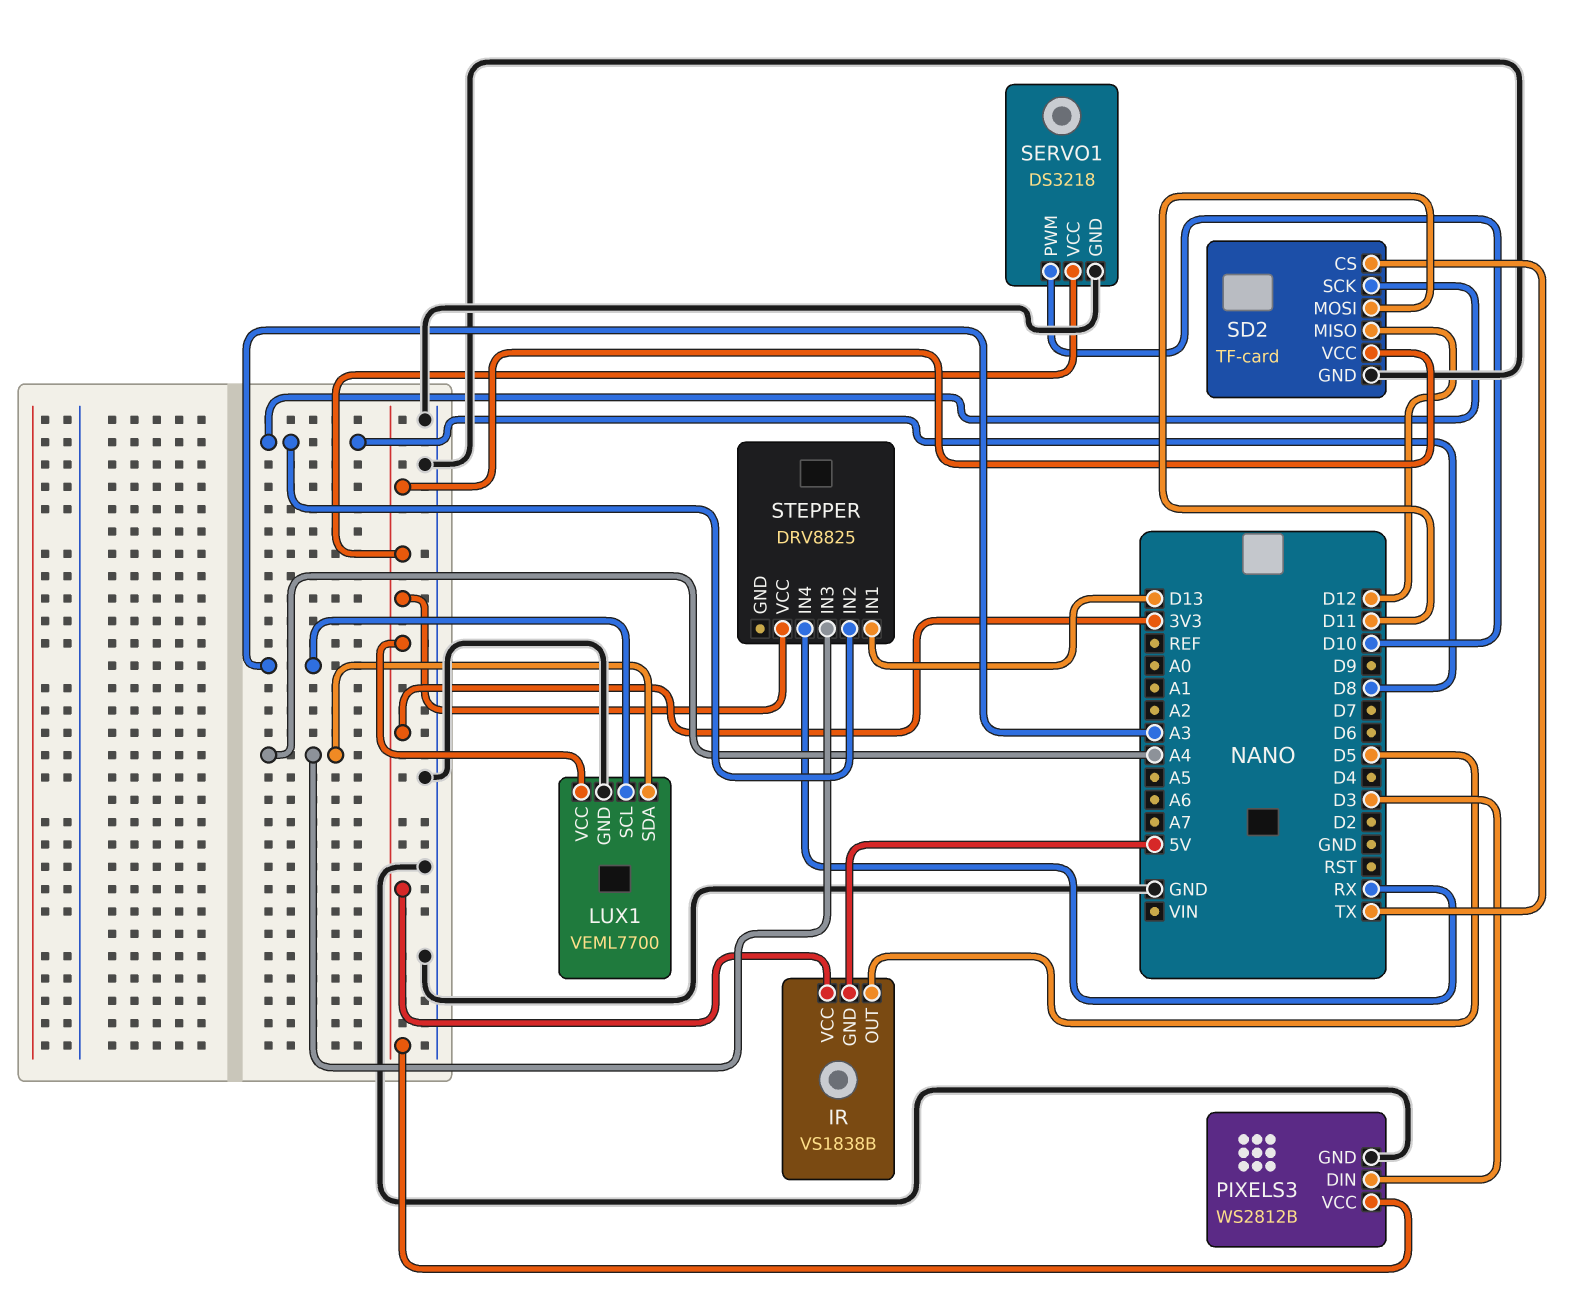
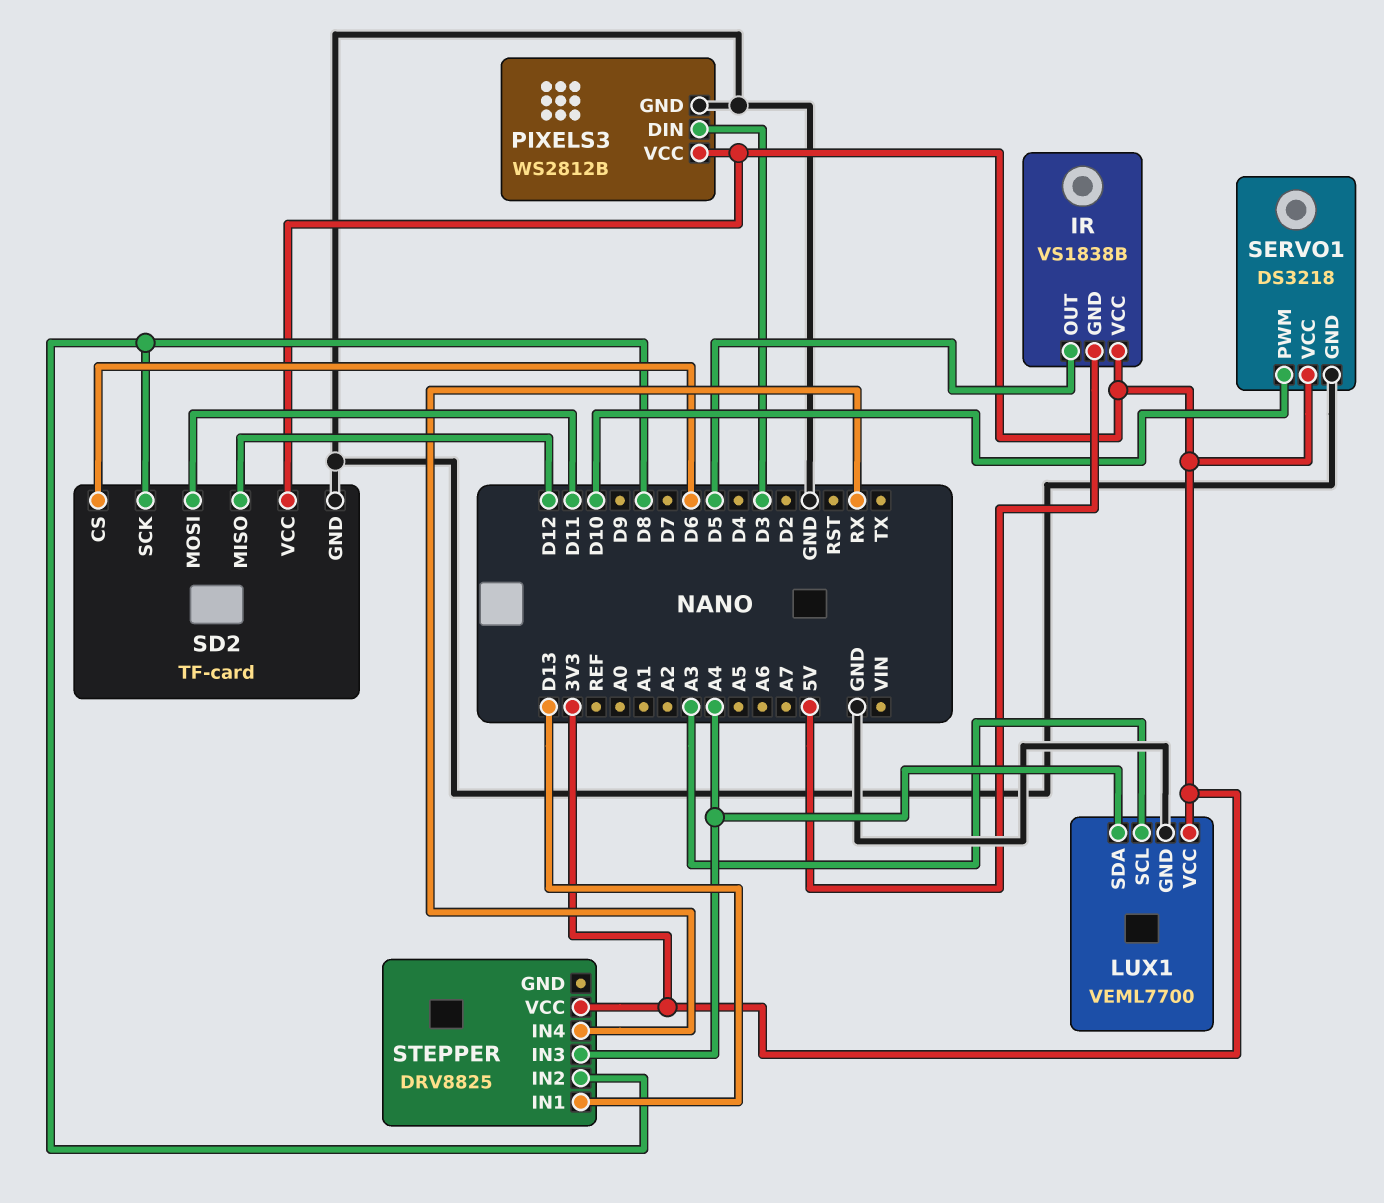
SD2 pin CS: TX -> D6

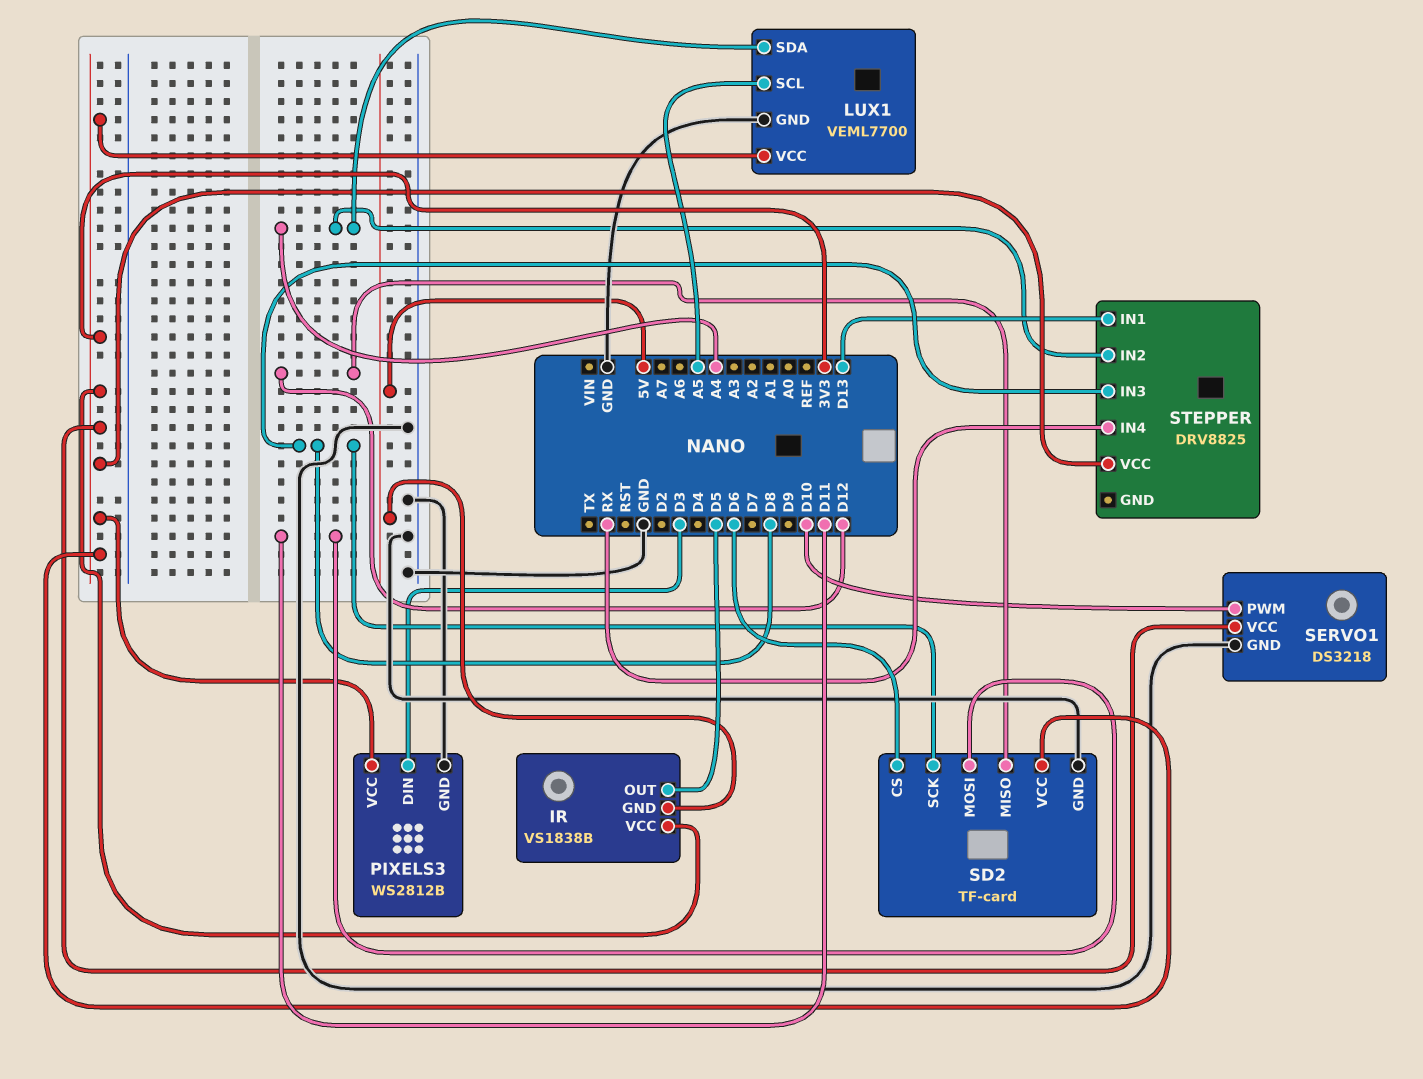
LUX1 pin SCL: A3 -> A5
STEPPER pin IN2: D8 -> A4
STEPPER pin IN3: A4 -> D8

